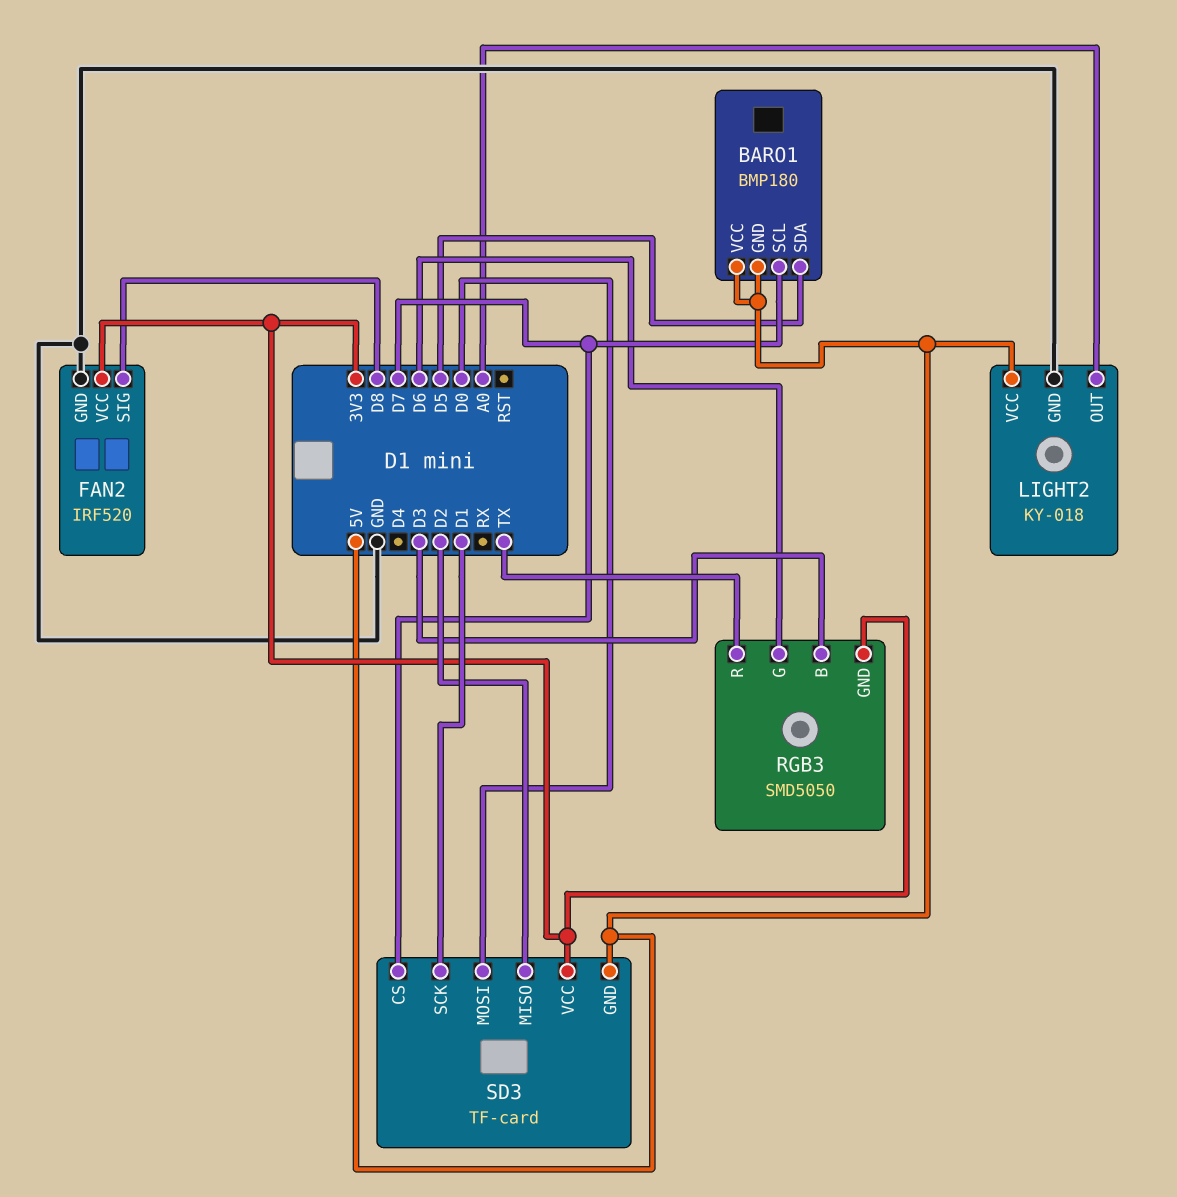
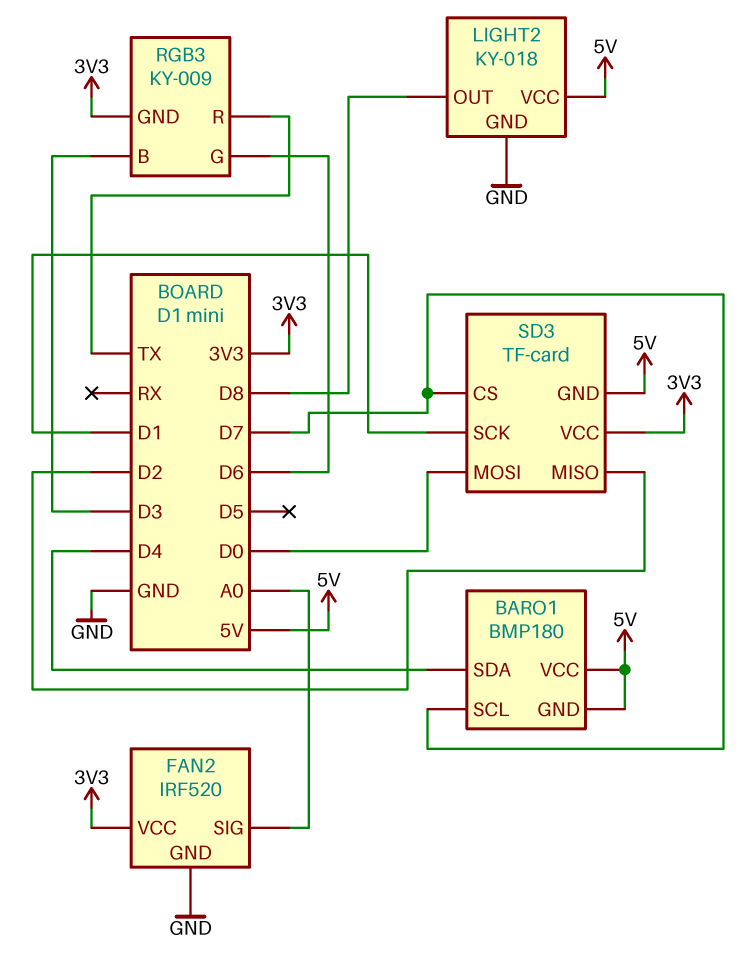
BARO1 pin SDA: D5 -> D4
FAN2 pin SIG: D8 -> A0
LIGHT2 pin OUT: A0 -> D8
RGB3: SMD5050 -> KY-009

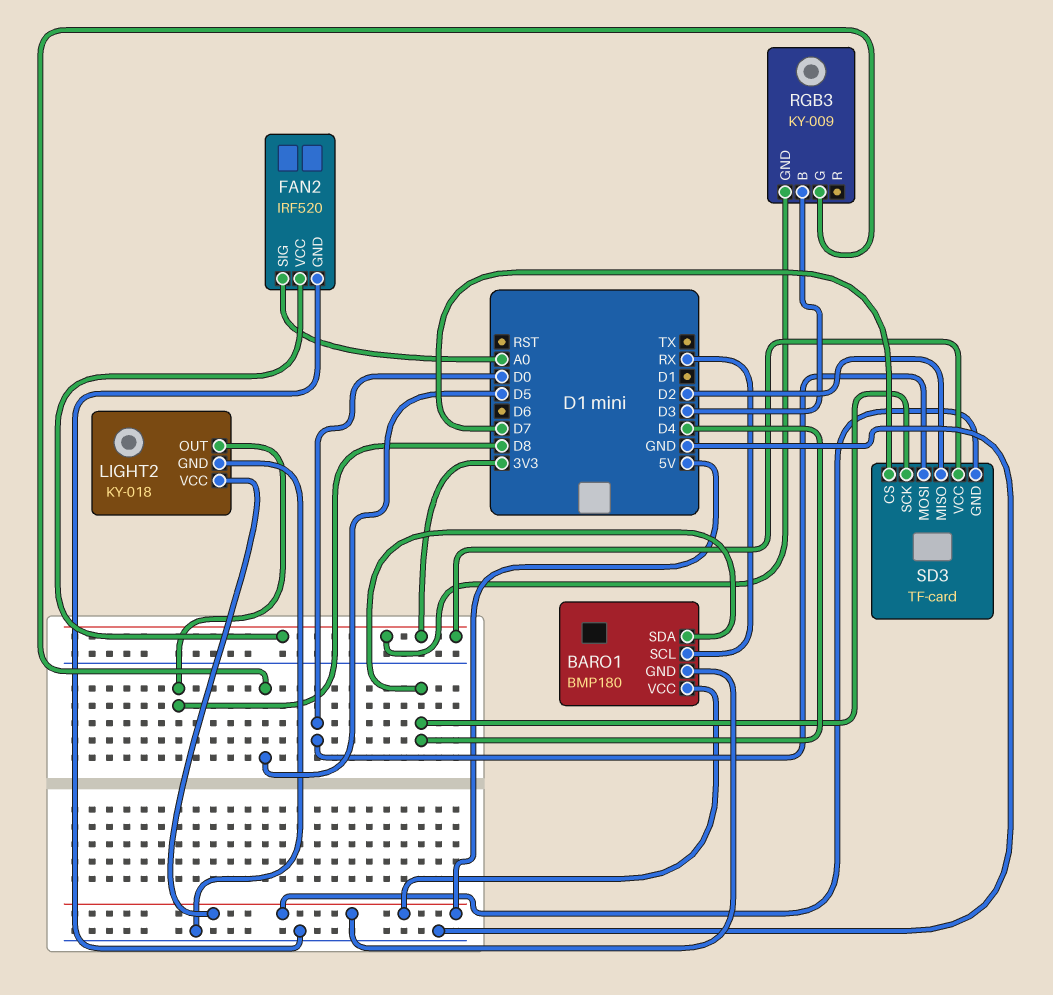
BARO1 pin SCL: D7 -> RX
RGB3 pin G: D6 -> D5
RGB3 pin R: TX -> none
SD3 pin SCK: D1 -> D4

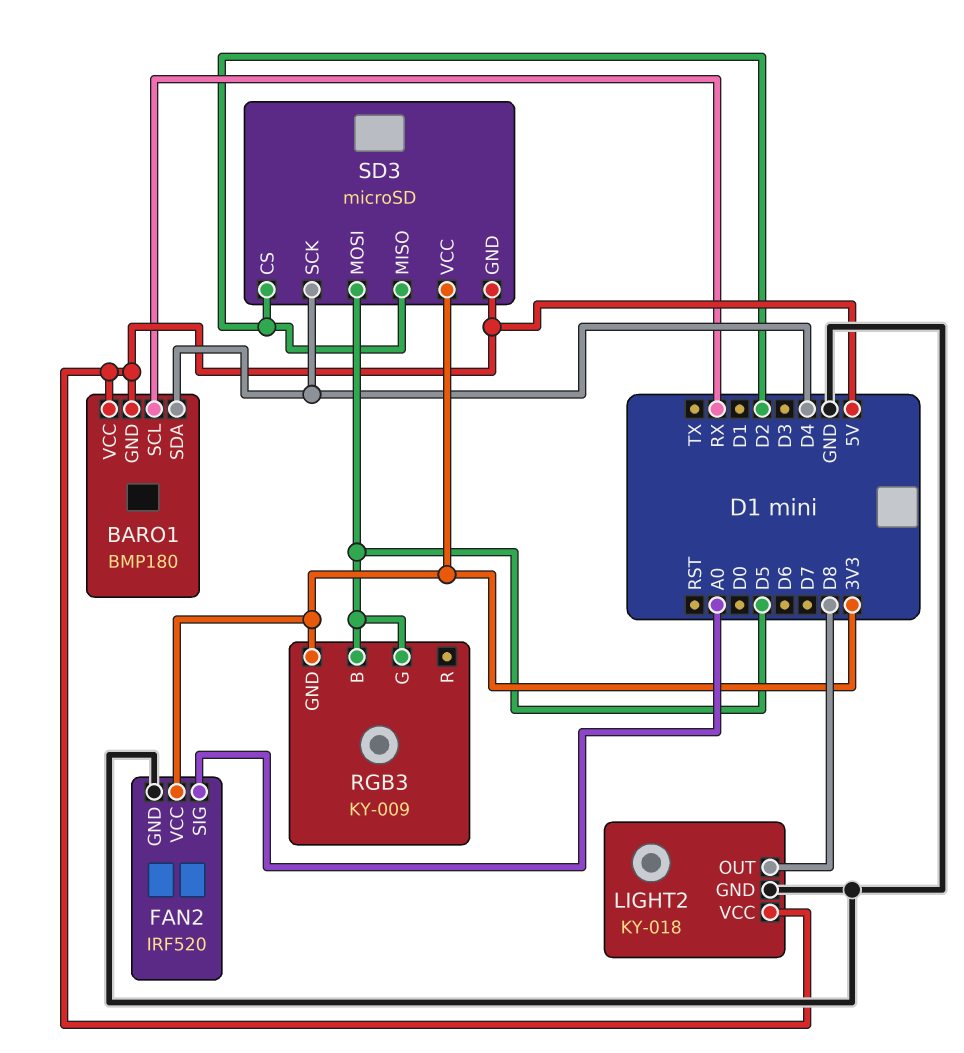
RGB3 pin B: D3 -> D5
SD3: TF-card -> microSD
SD3 pin CS: D7 -> D2
SD3 pin MOSI: D0 -> D5

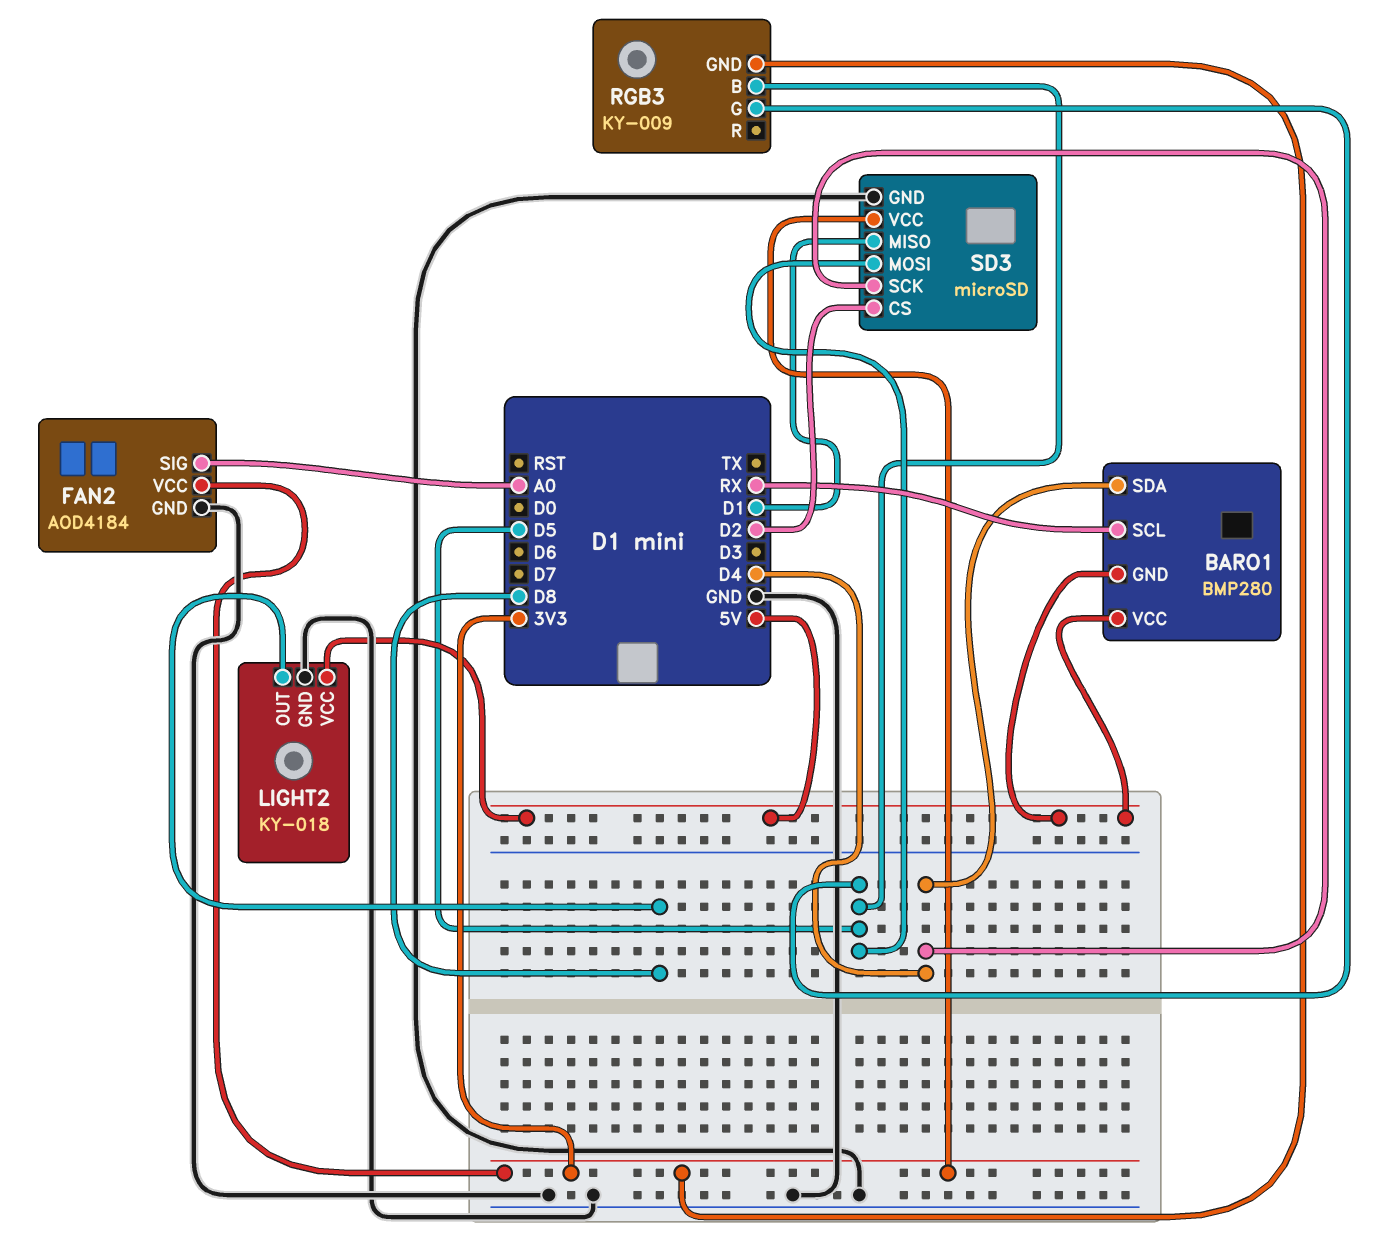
BARO1: BMP180 -> BMP280
FAN2: IRF520 -> AOD4184
SD3 pin GND: 5V -> GND
SD3 pin MISO: D2 -> D1

